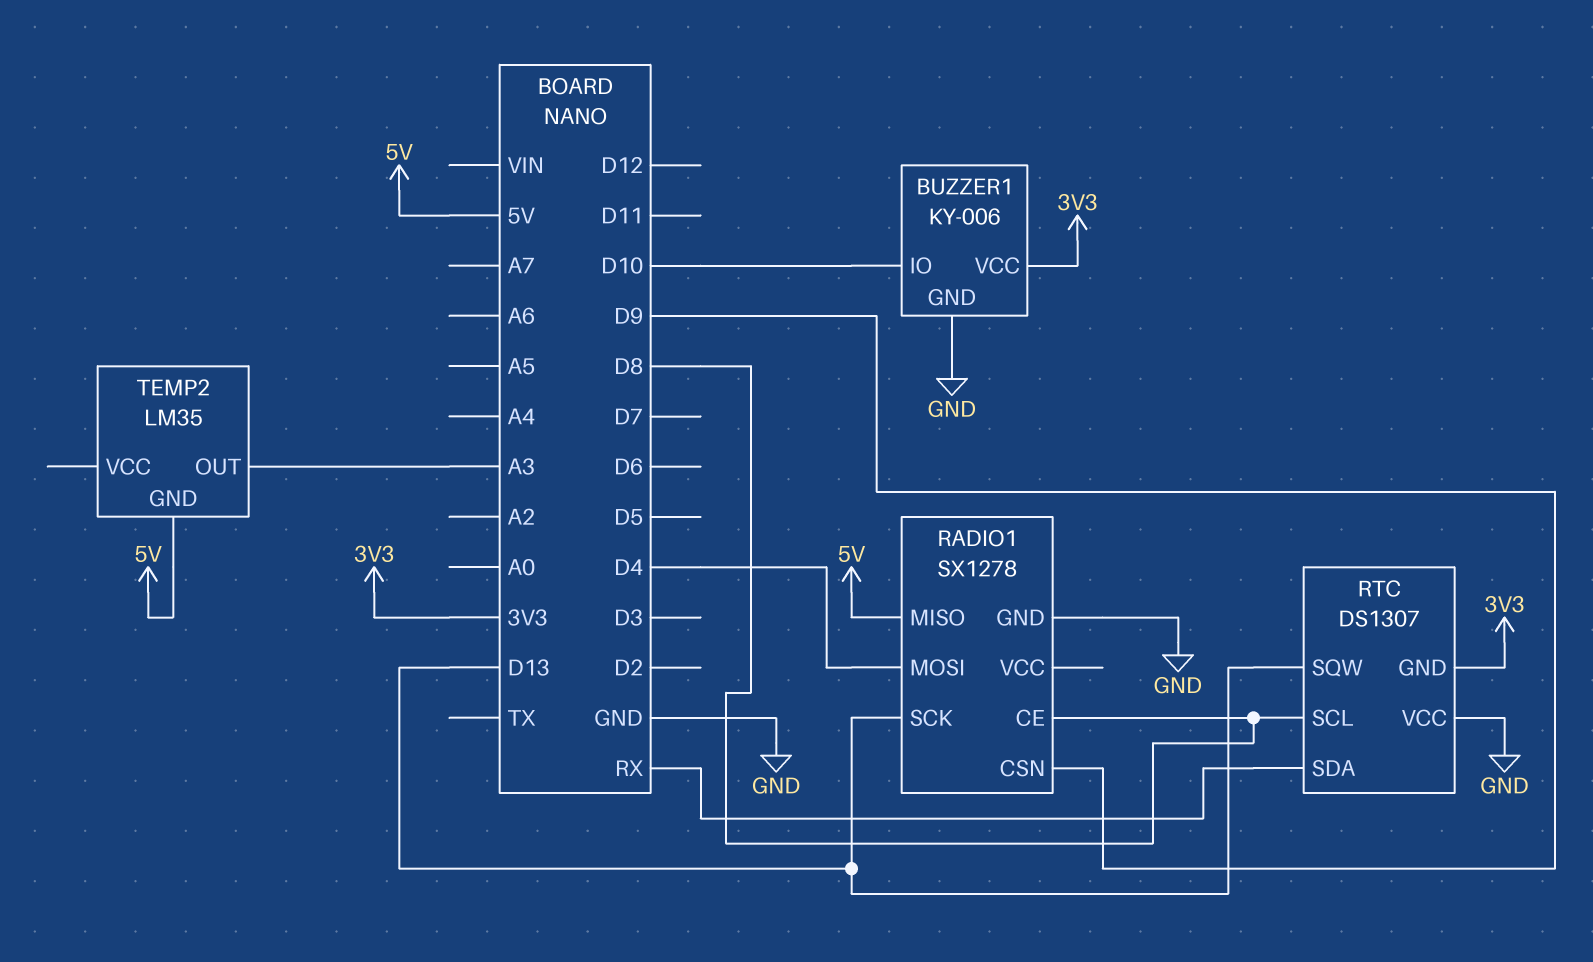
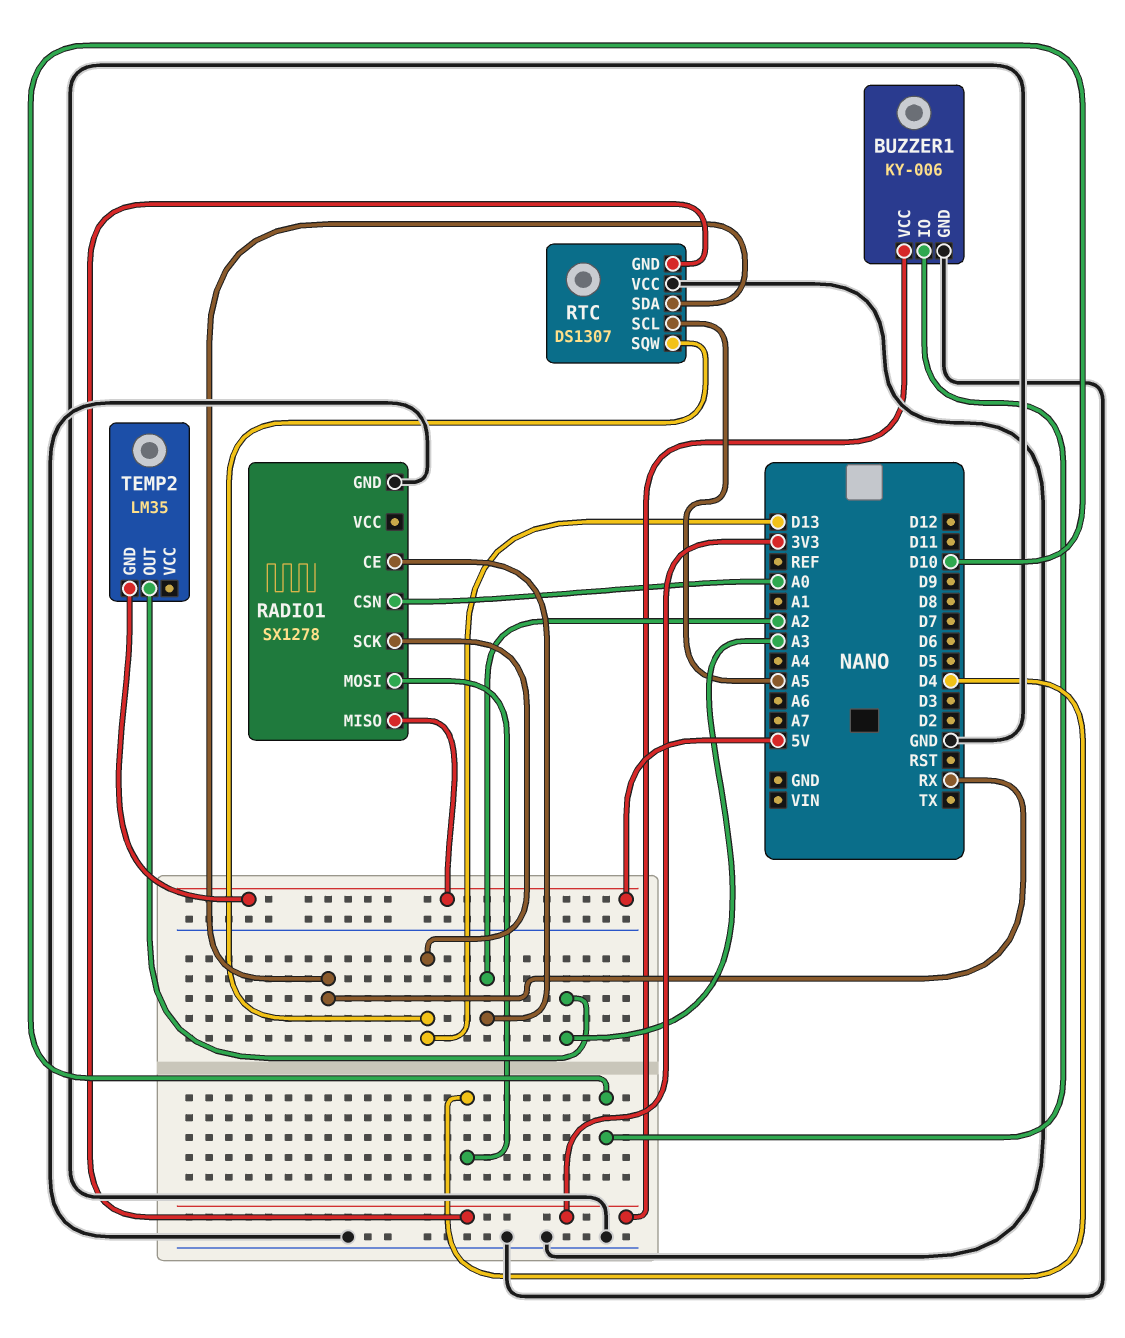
RADIO1 pin CE: D8 -> A2
RADIO1 pin CSN: D9 -> A0
RTC pin SCL: D8 -> A5

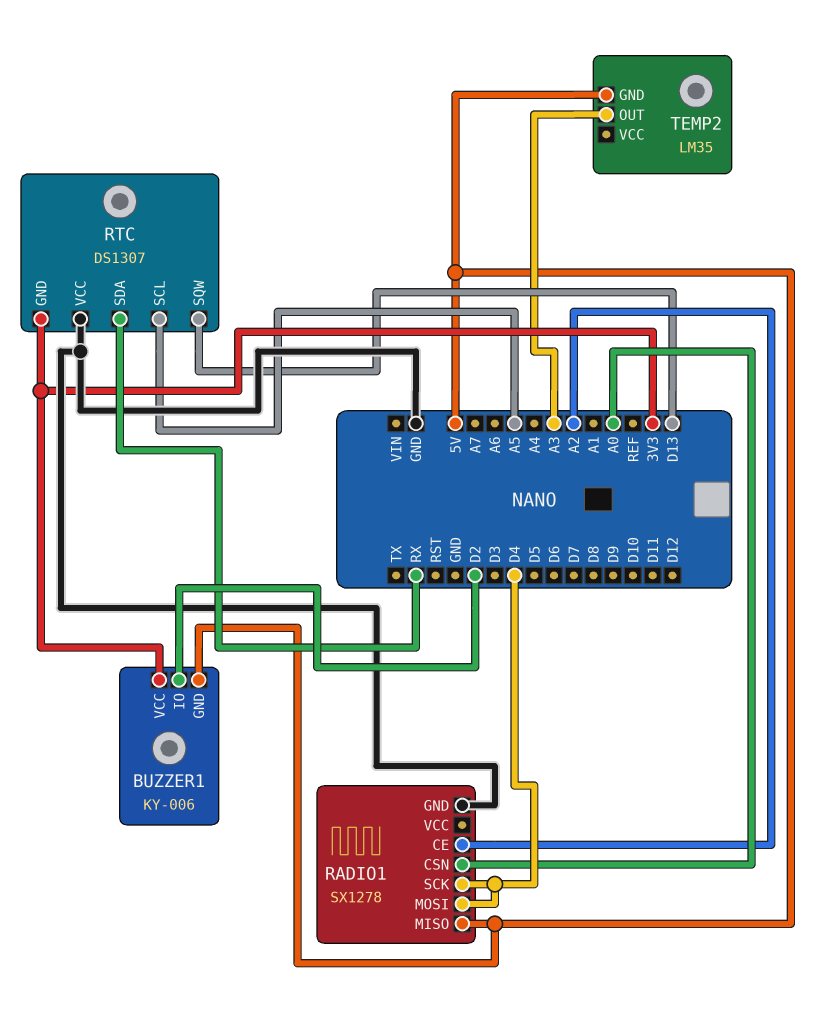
BUZZER1 pin GND: GND -> 5V
BUZZER1 pin IO: D10 -> D2
RADIO1 pin SCK: D13 -> D4

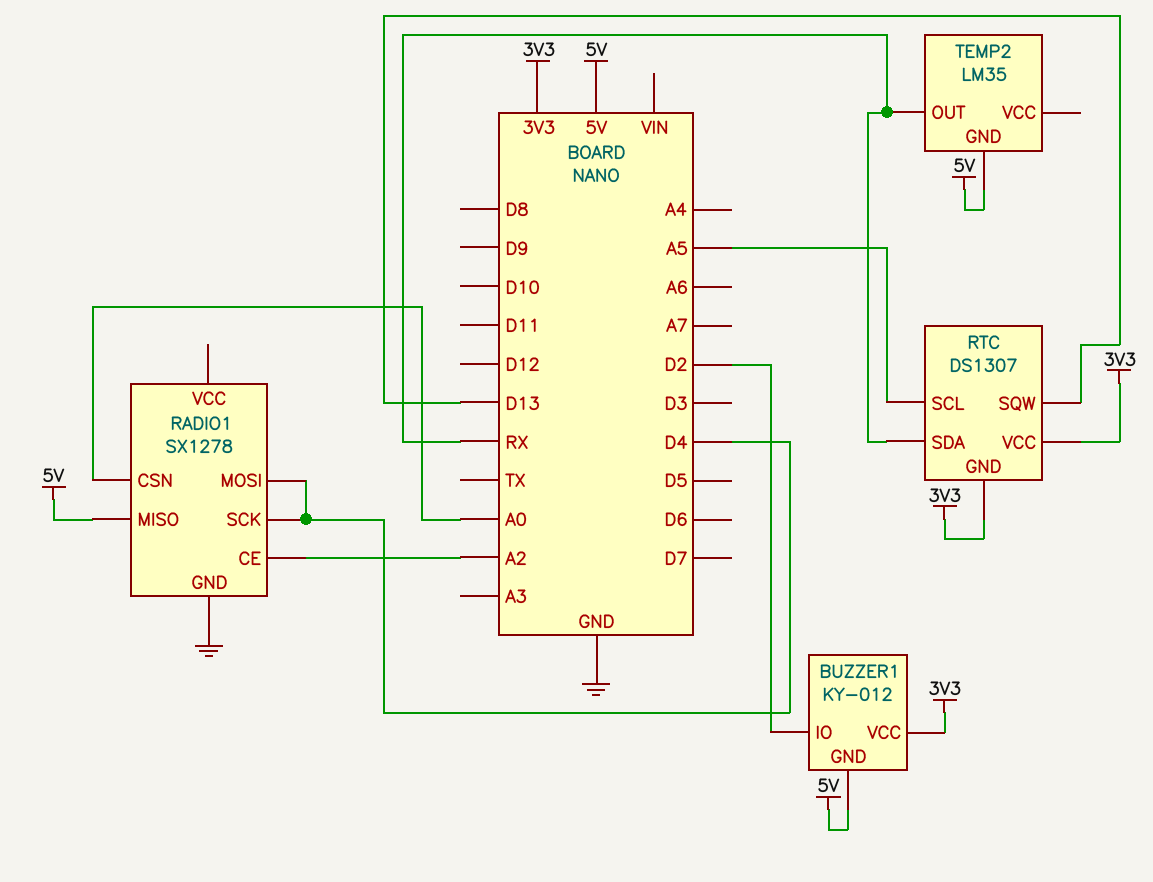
BUZZER1: KY-006 -> KY-012
RTC pin VCC: GND -> 3V3
TEMP2 pin OUT: A3 -> RX

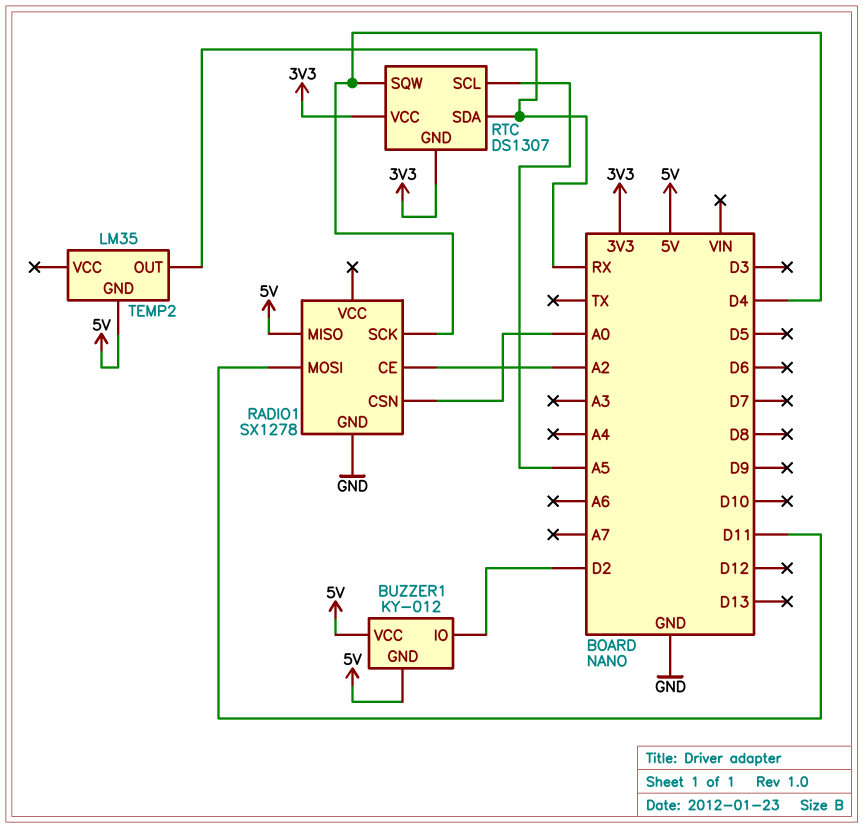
BUZZER1 pin VCC: 3V3 -> 5V
RADIO1 pin MOSI: D4 -> D11
RTC pin SQW: D13 -> D4

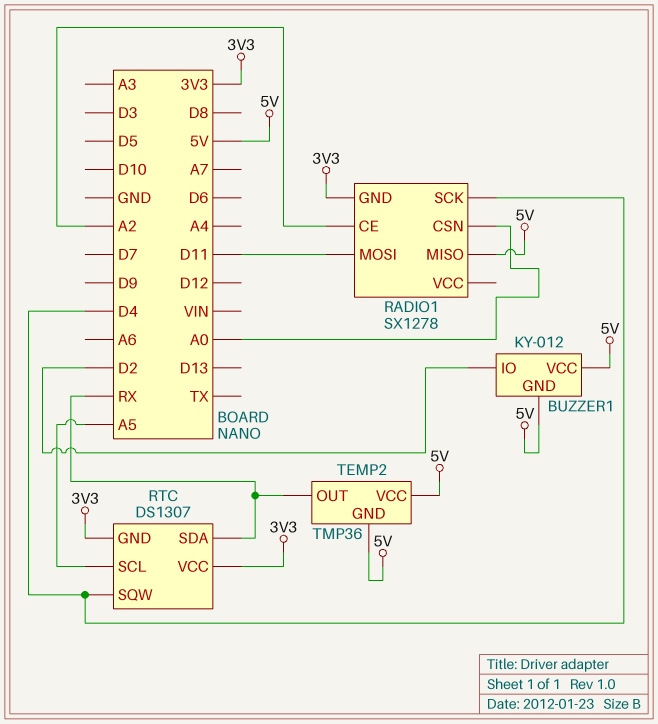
RADIO1 pin GND: GND -> 3V3
TEMP2: LM35 -> TMP36
TEMP2 pin VCC: none -> 5V

